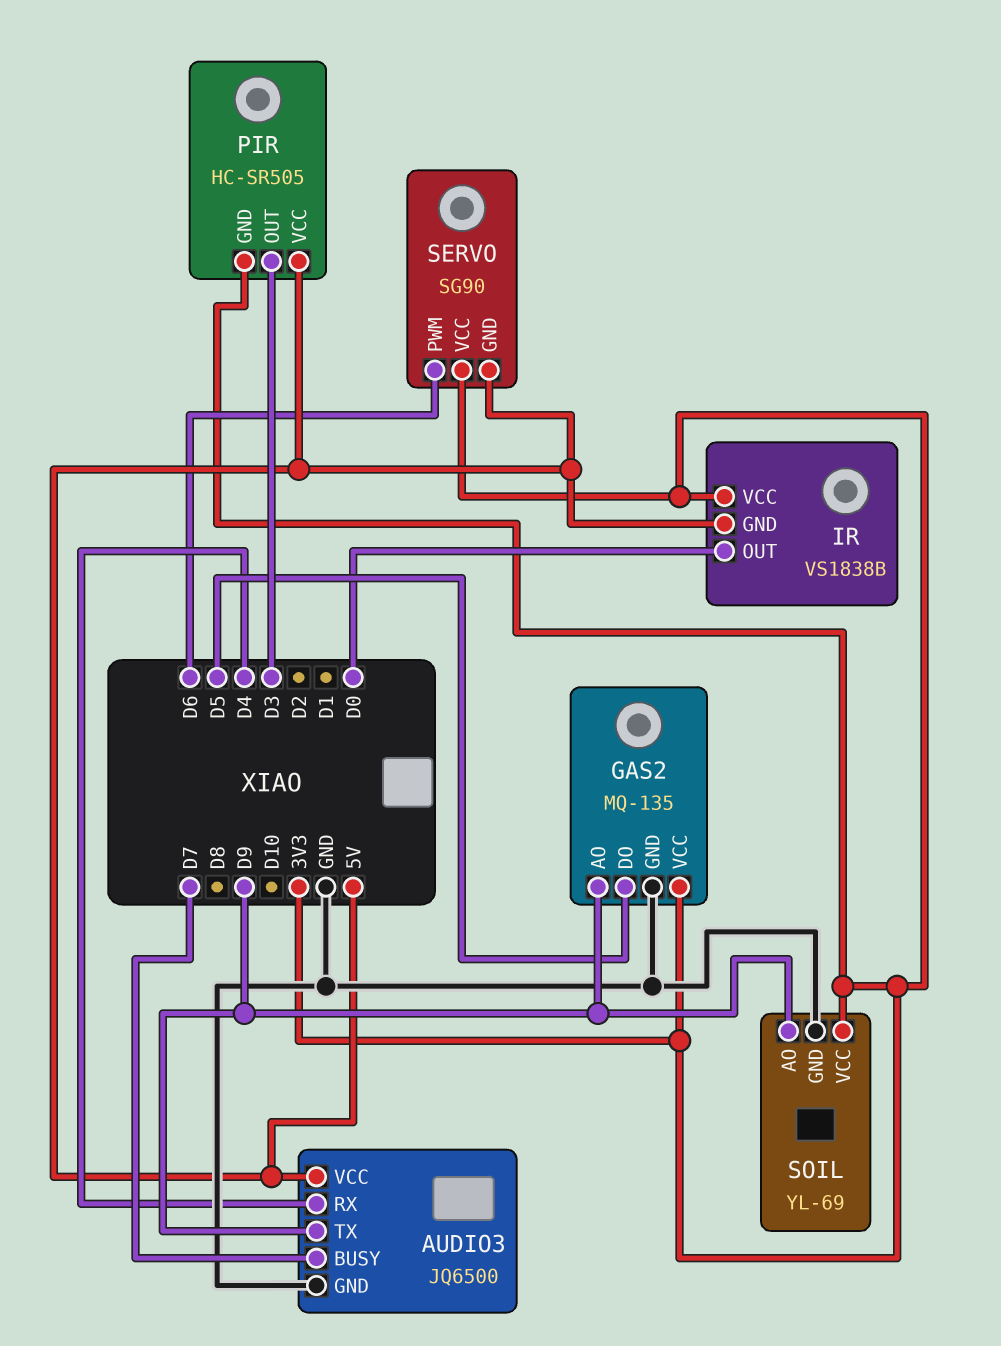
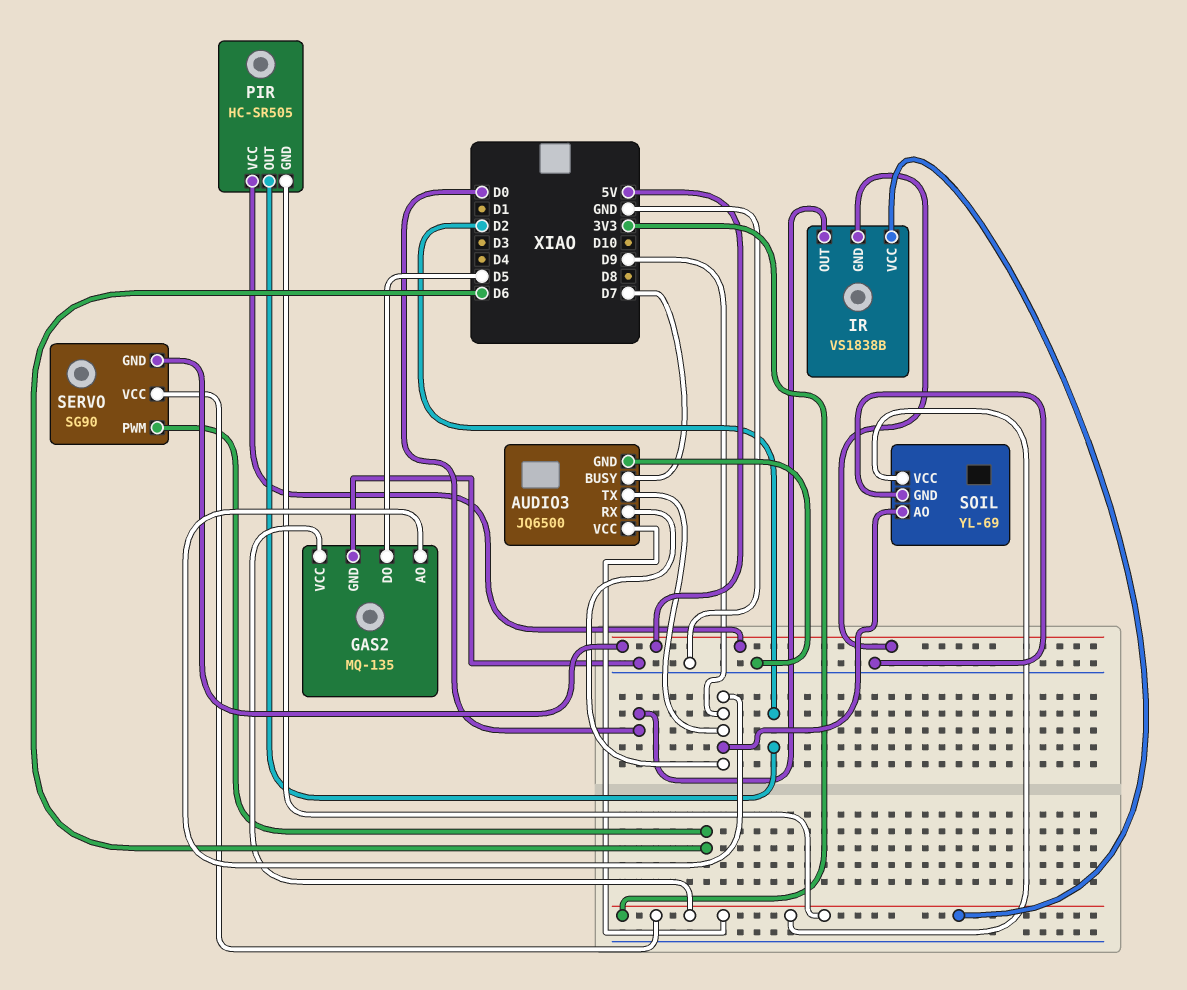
AUDIO3 pin RX: D4 -> D9
AUDIO3 pin VCC: 5V -> 3V3
PIR pin OUT: D3 -> D2

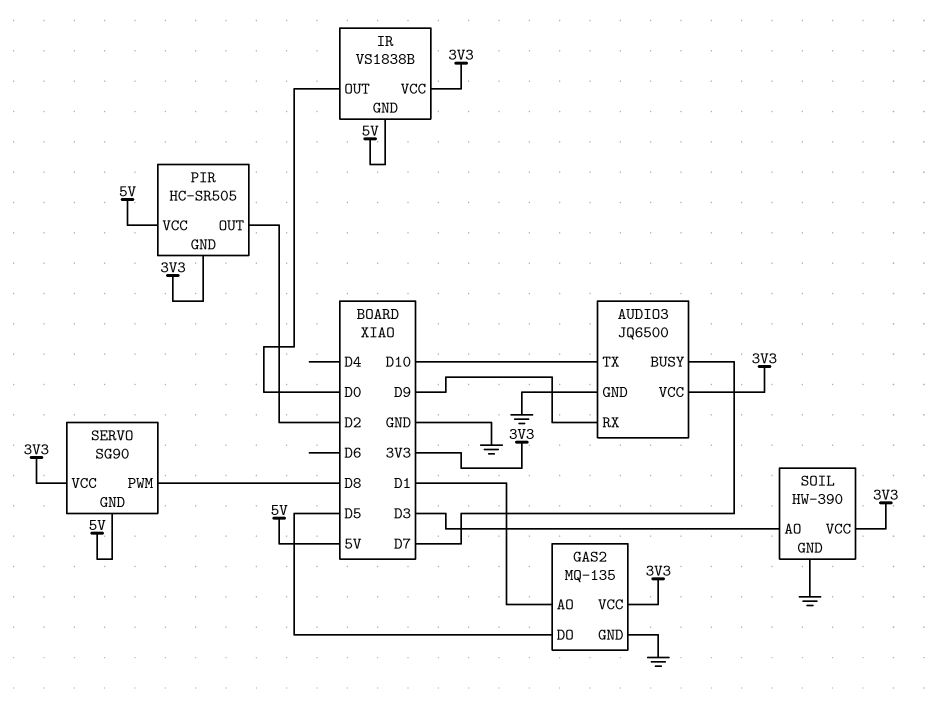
AUDIO3 pin TX: D9 -> D10
GAS2 pin AO: D9 -> D1
SERVO pin PWM: D6 -> D8
SOIL: YL-69 -> HW-390
SOIL pin AO: D9 -> D3

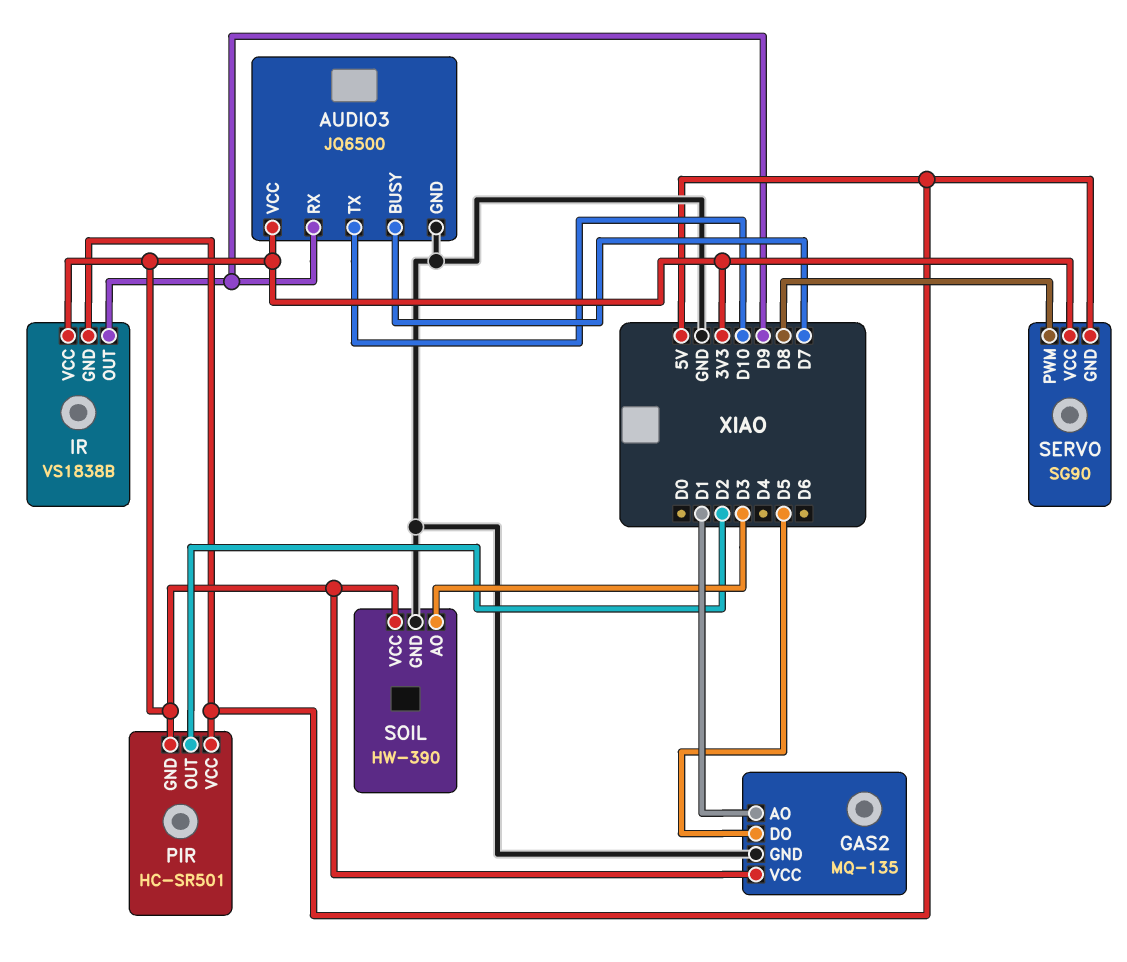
IR pin OUT: D0 -> D9
PIR: HC-SR505 -> HC-SR501

